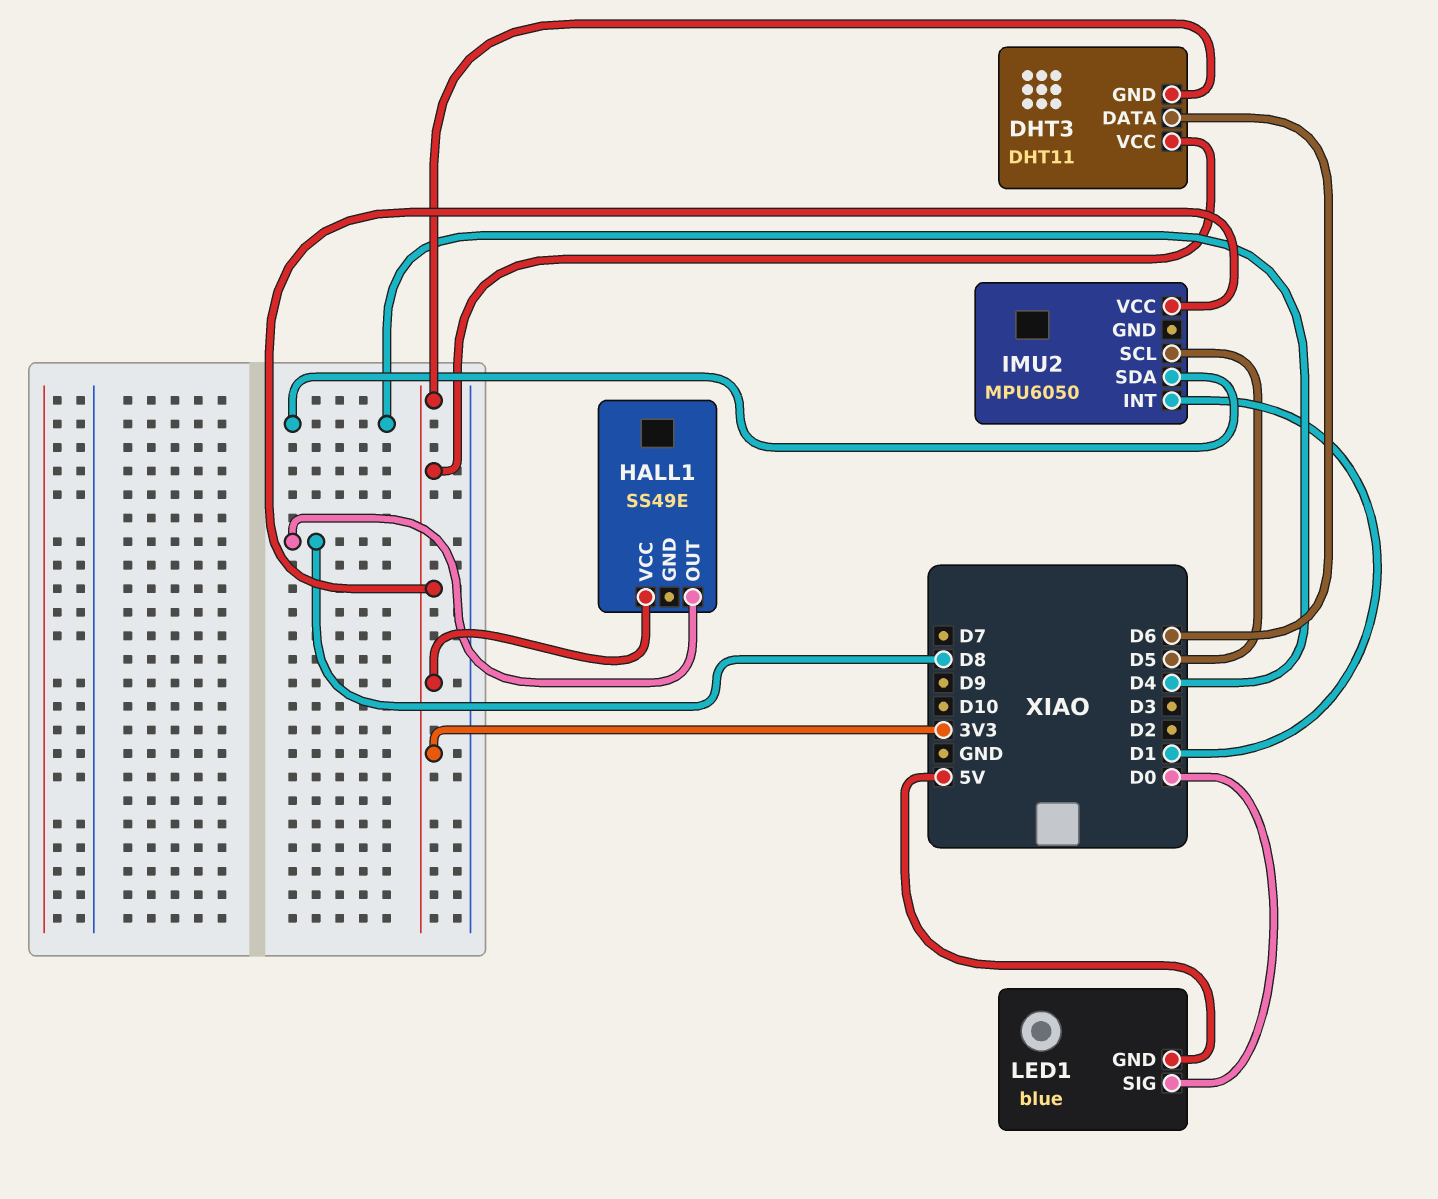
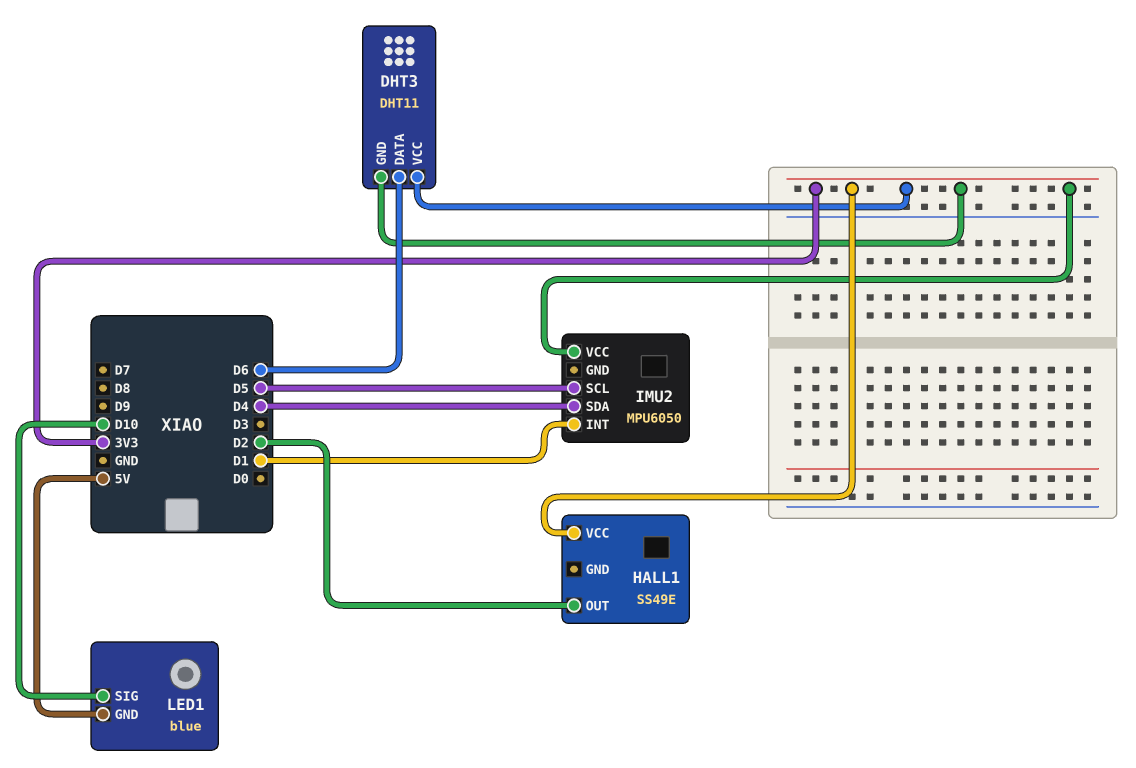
HALL1 pin OUT: D8 -> D2
LED1 pin SIG: D0 -> D10

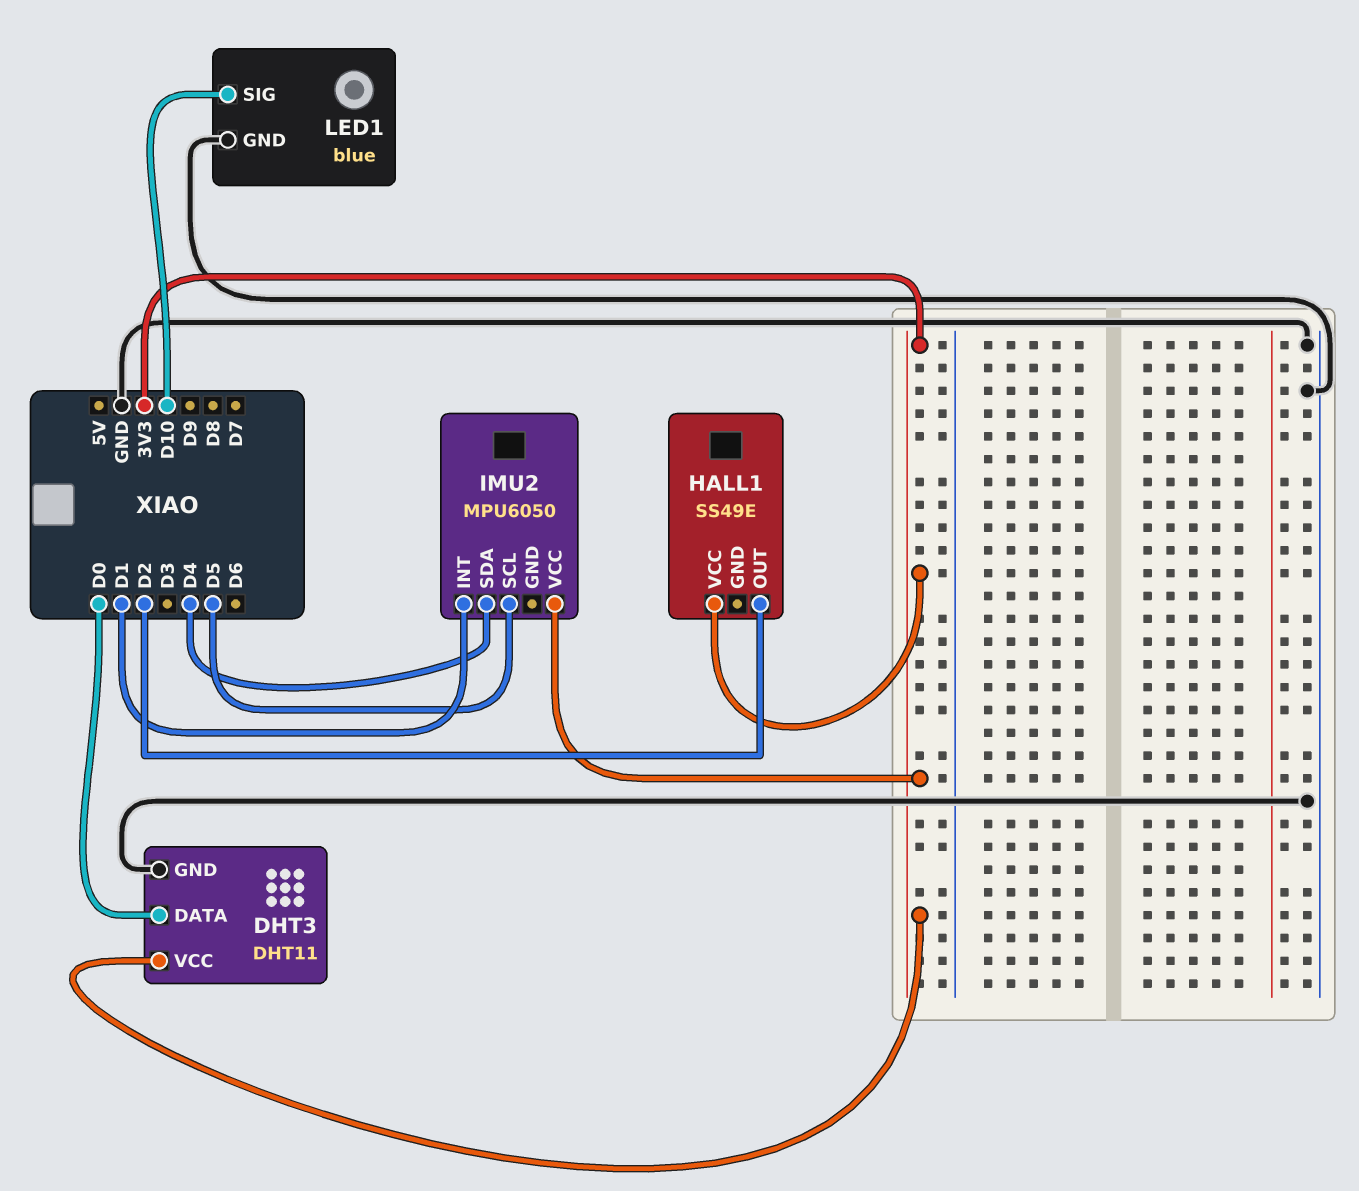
DHT3 pin DATA: D6 -> D0
DHT3 pin GND: 3V3 -> GND
LED1 pin GND: 5V -> GND

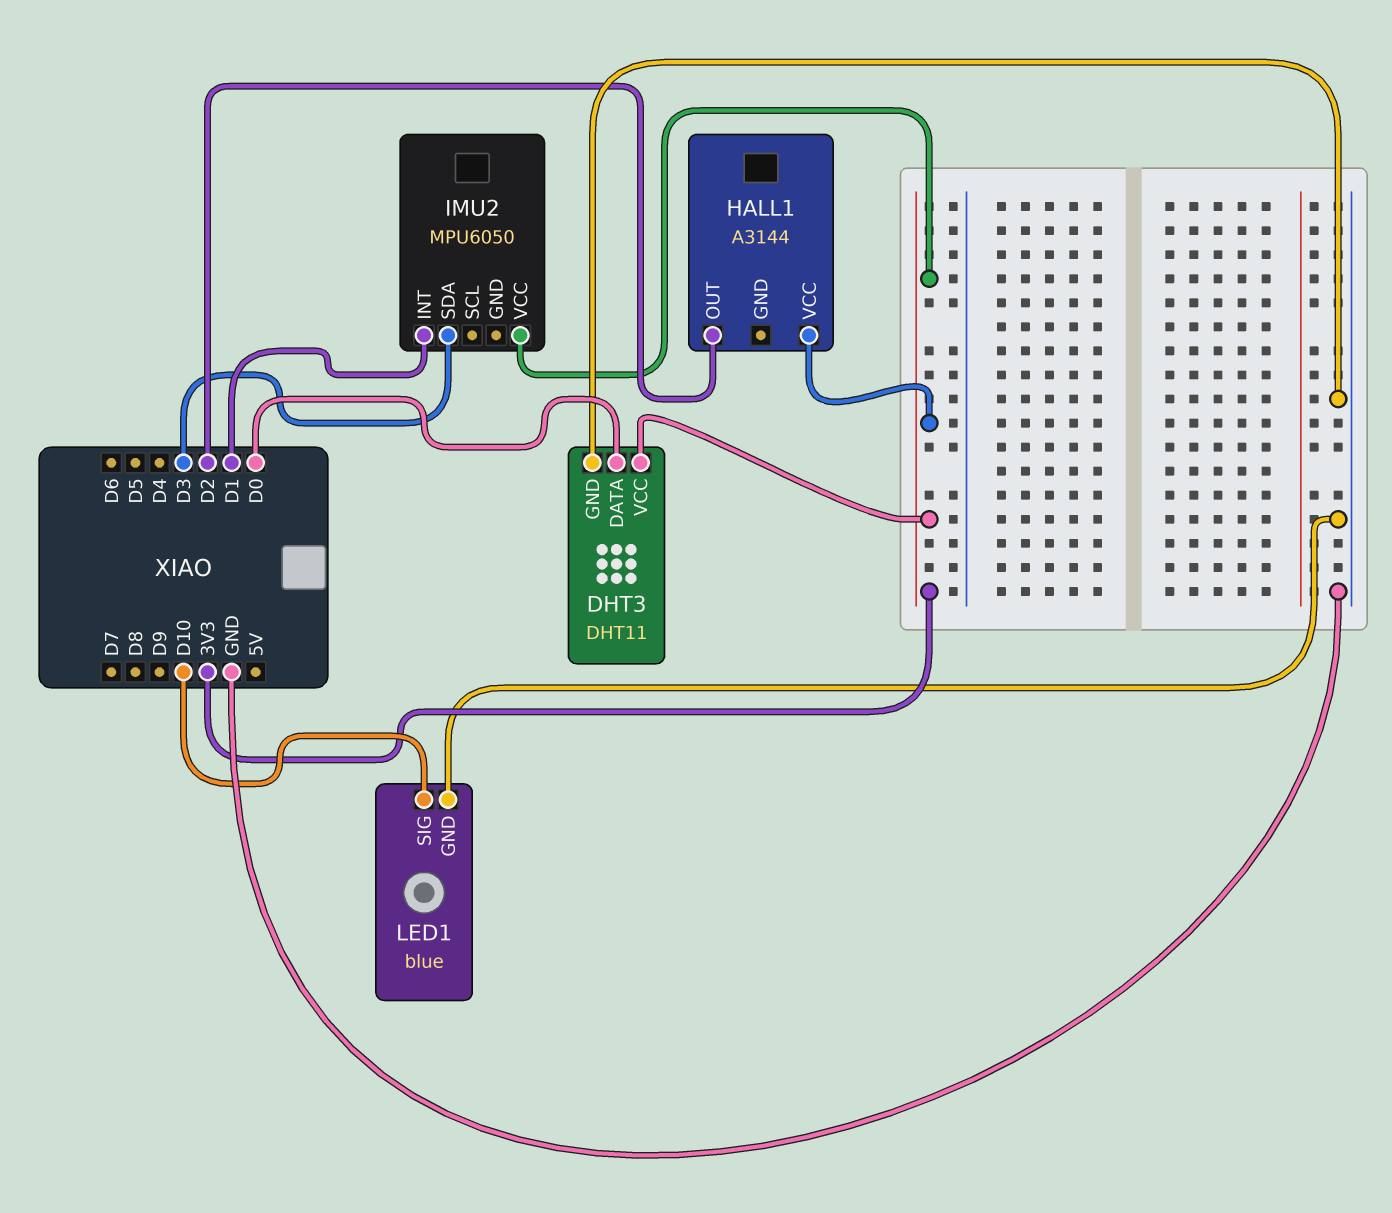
HALL1: SS49E -> A3144
IMU2 pin SCL: D5 -> none
IMU2 pin SDA: D4 -> D3

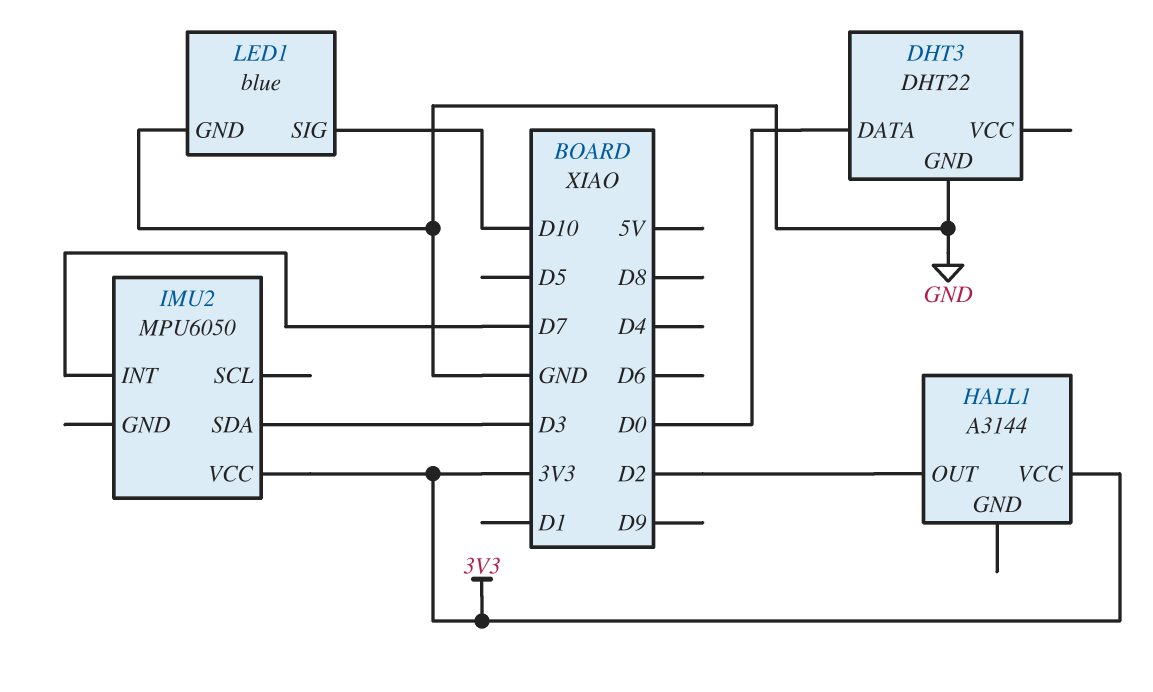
DHT3: DHT11 -> DHT22
DHT3 pin VCC: 3V3 -> none
IMU2 pin INT: D1 -> D7

